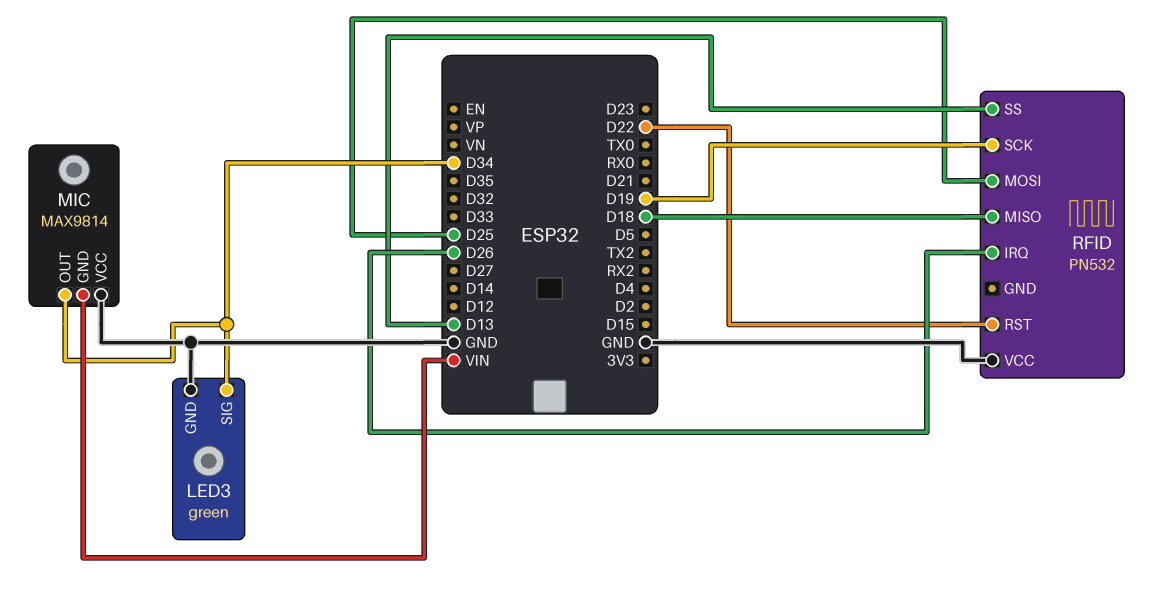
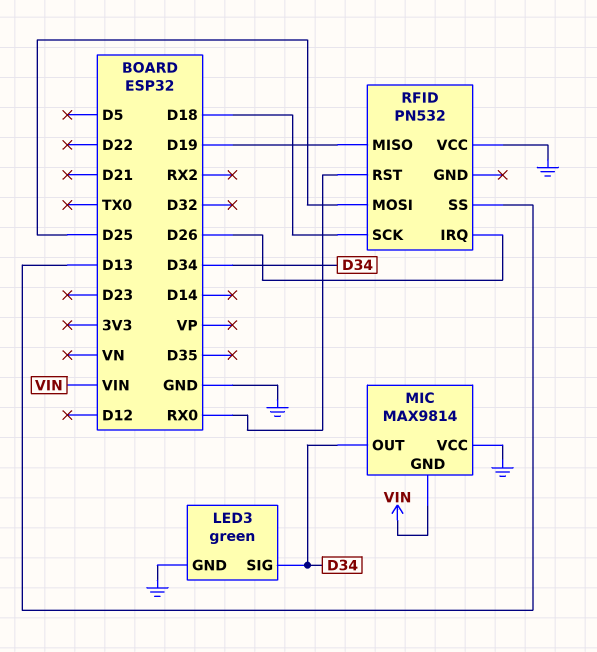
RFID pin MISO: D18 -> D19
RFID pin RST: D22 -> RX0
RFID pin SCK: D19 -> D18

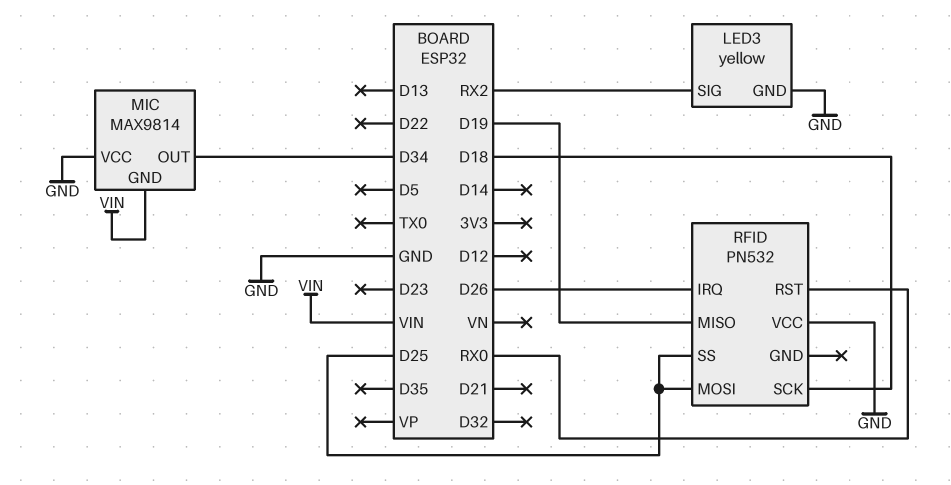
LED3: green -> yellow
LED3 pin SIG: D34 -> RX2
RFID pin SS: D13 -> D25

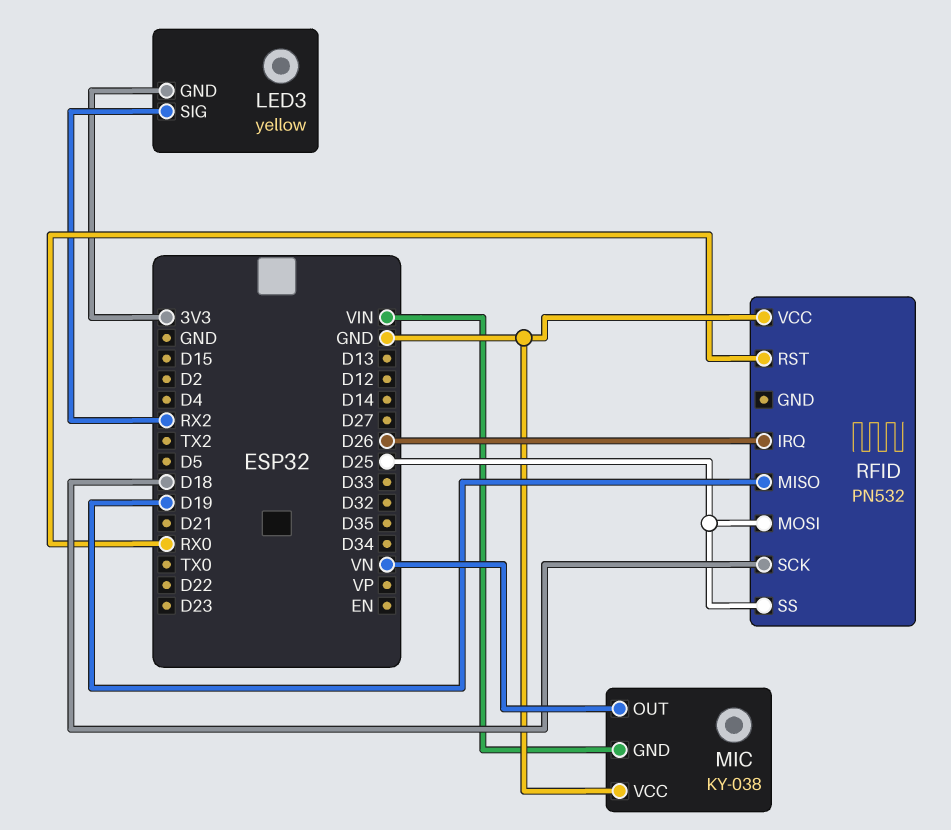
LED3 pin GND: GND -> 3V3
MIC: MAX9814 -> KY-038
MIC pin OUT: D34 -> VN

